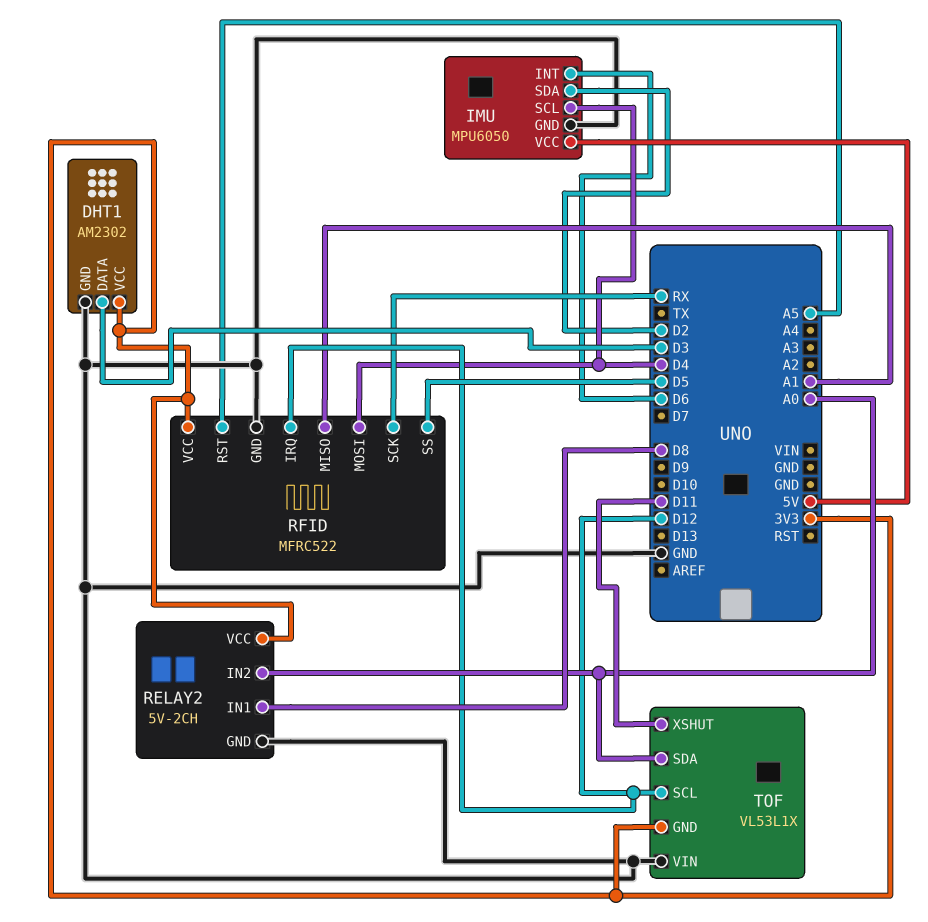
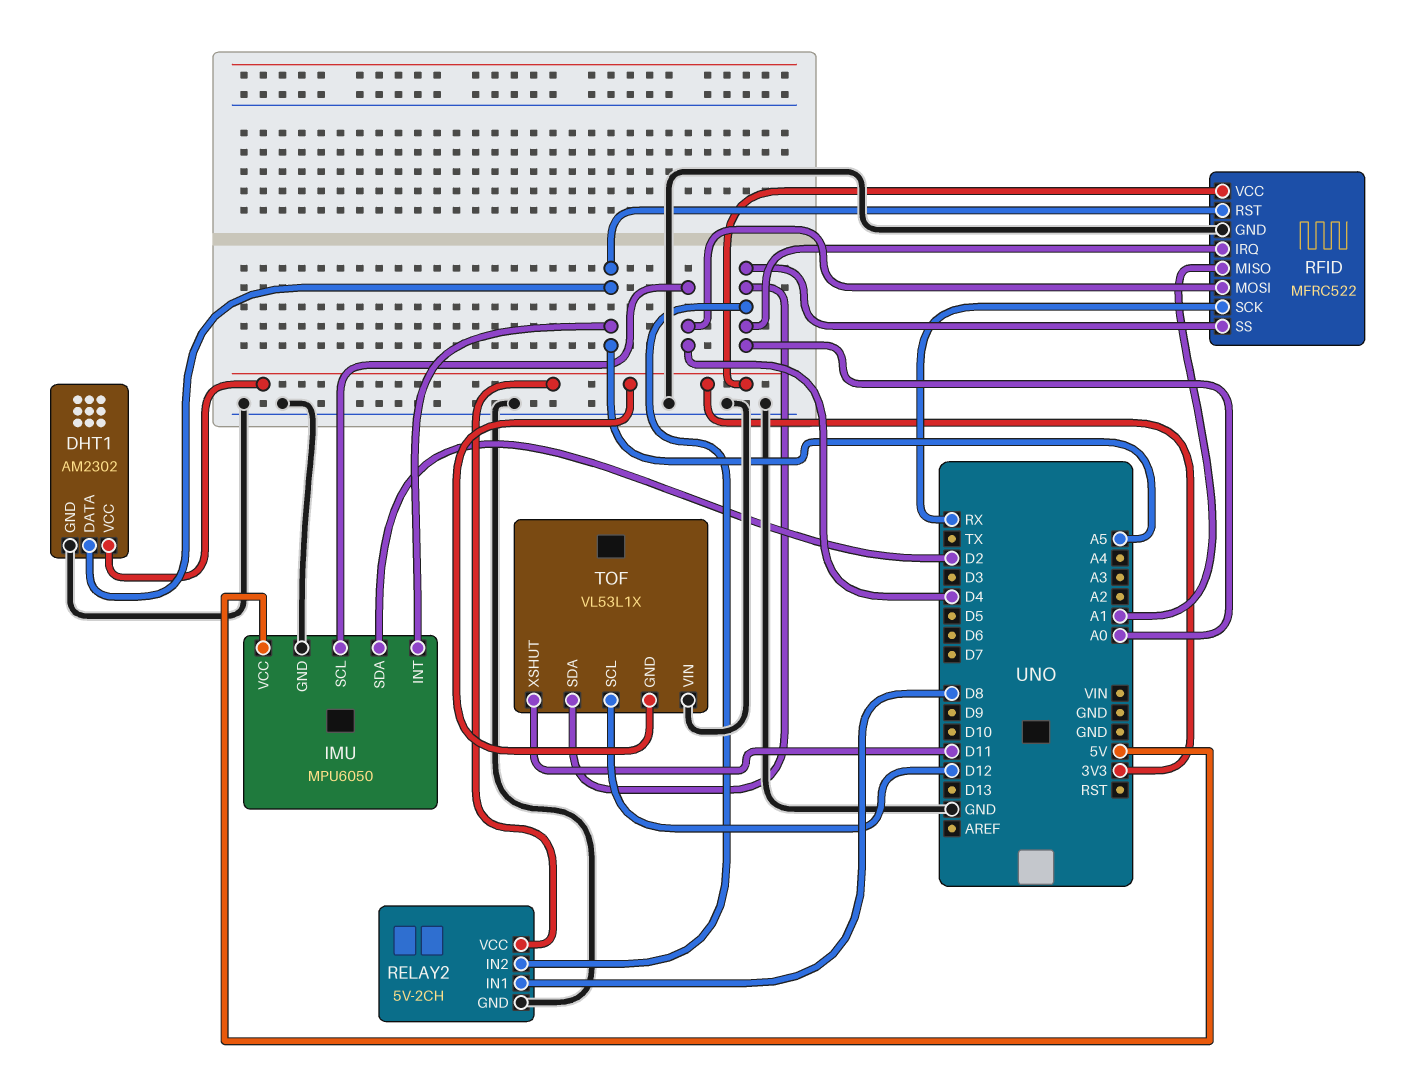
DHT1 pin DATA: D3 -> A5
IMU pin INT: D6 -> A5
RFID pin IRQ: D12 -> A0
RFID pin SS: D5 -> A0

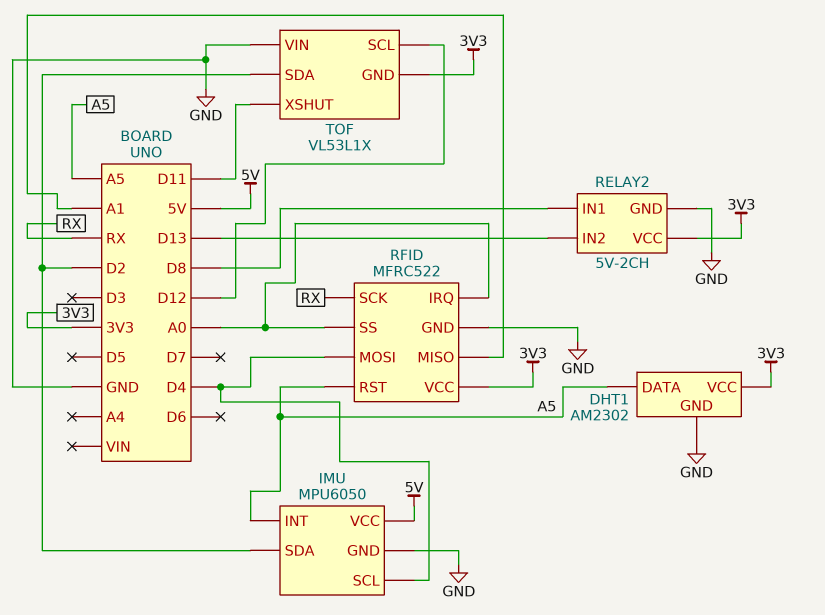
RELAY2 pin IN2: A0 -> D13
TOF pin SDA: A0 -> D2

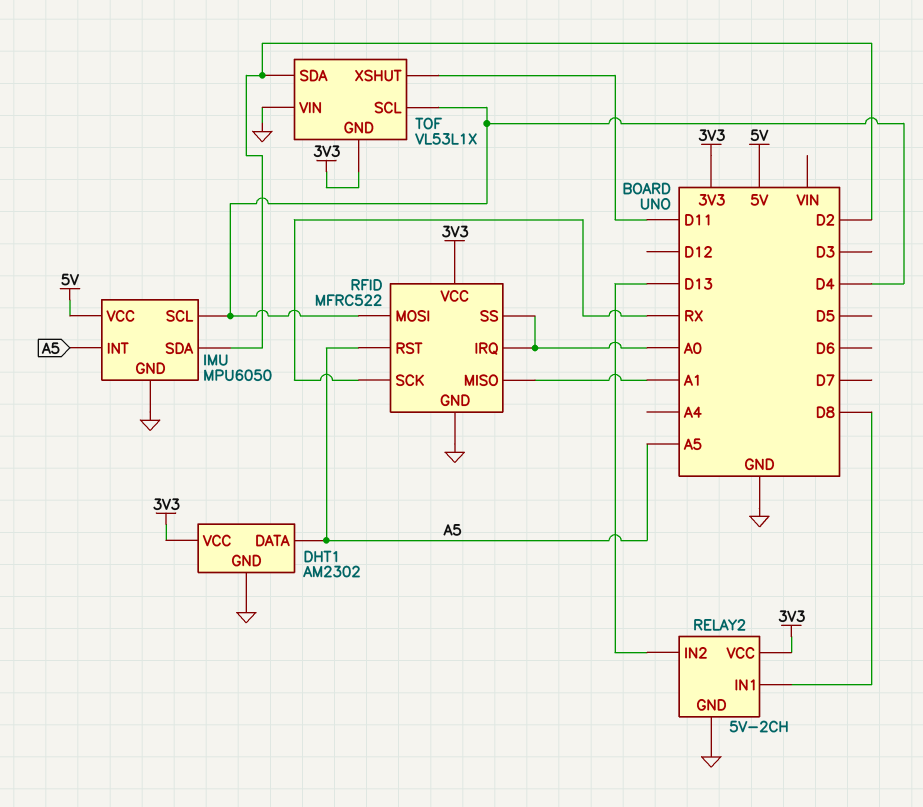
TOF pin SCL: D12 -> D4

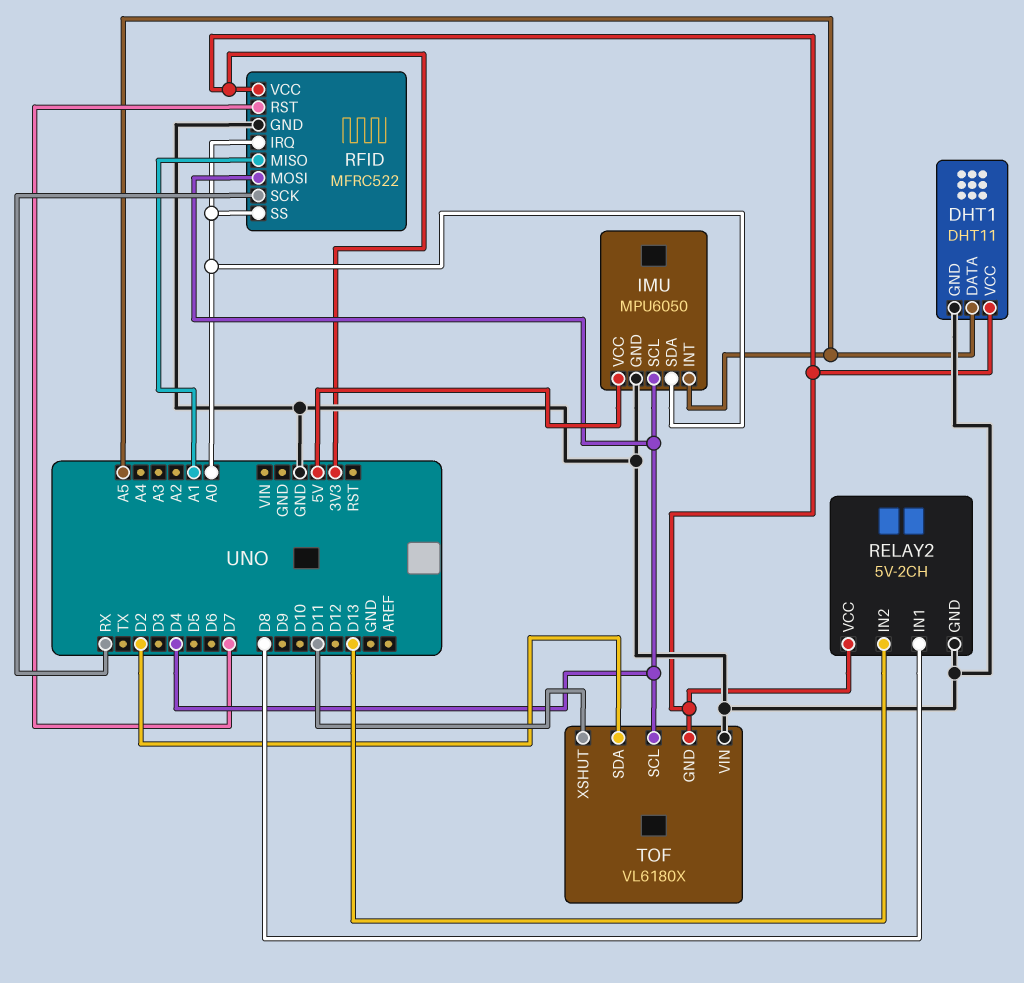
DHT1: AM2302 -> DHT11
IMU pin SDA: D2 -> A0
RFID pin RST: A5 -> D7
TOF: VL53L1X -> VL6180X

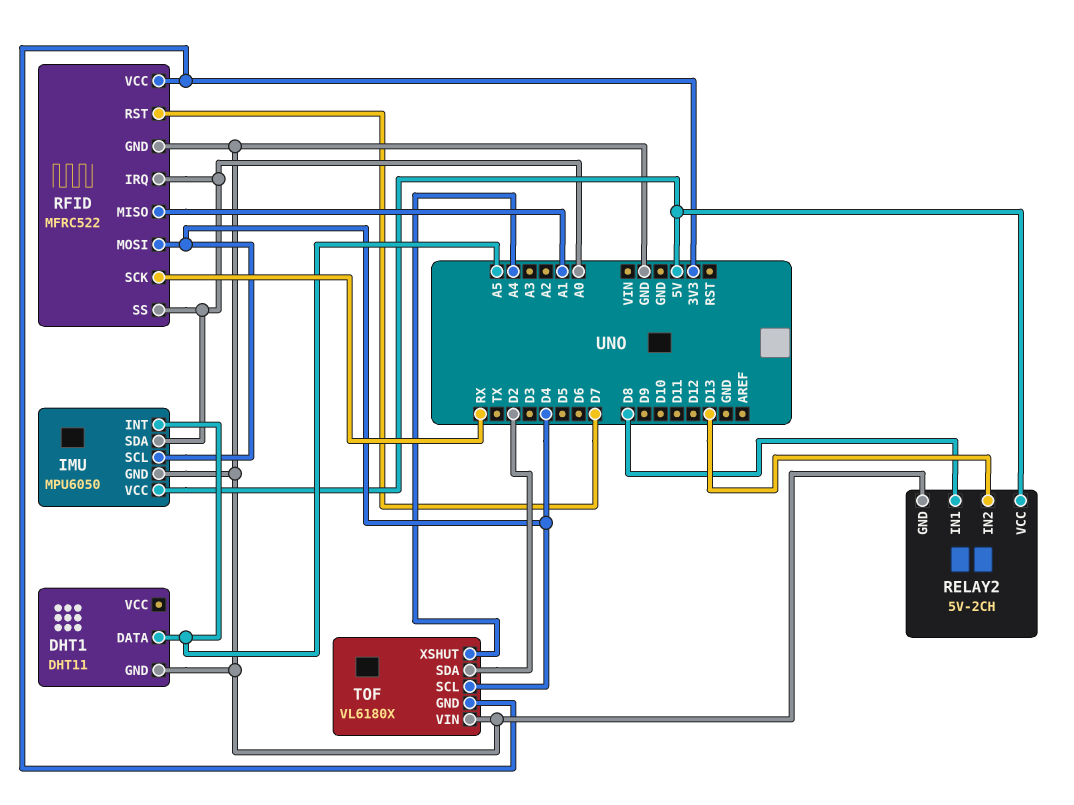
DHT1 pin VCC: 3V3 -> none
RELAY2 pin VCC: 3V3 -> 5V
TOF pin XSHUT: D11 -> A4

